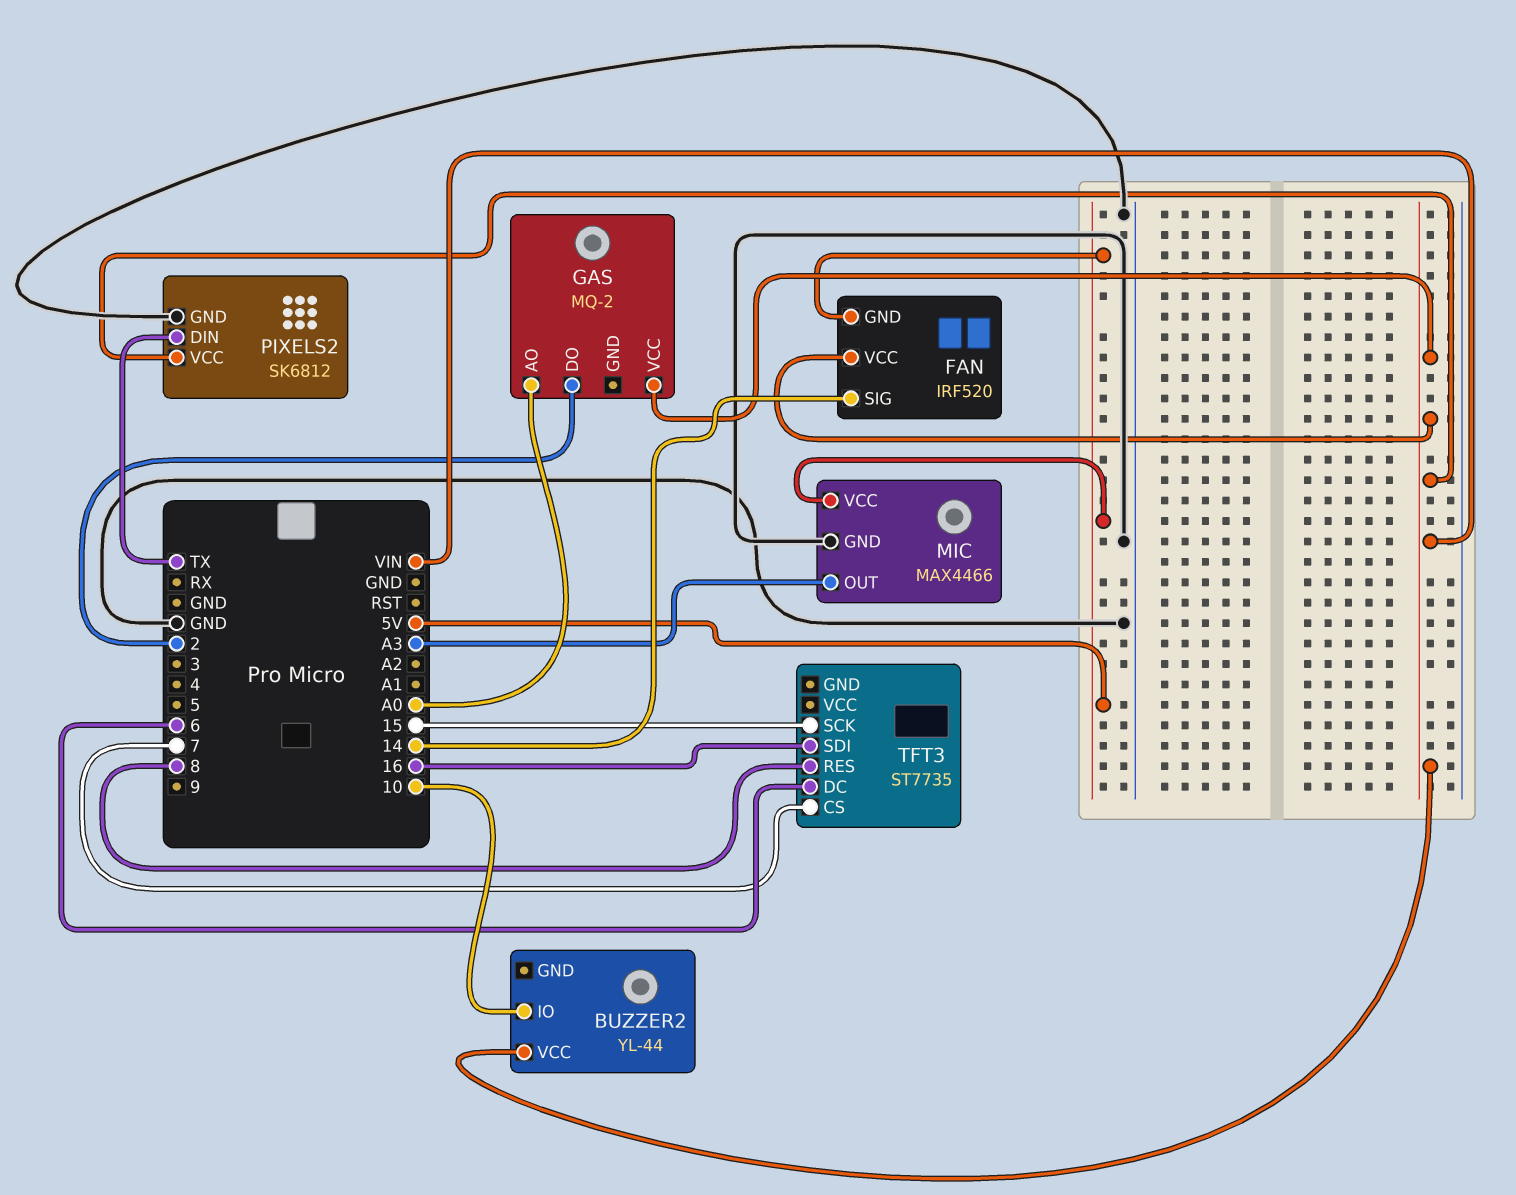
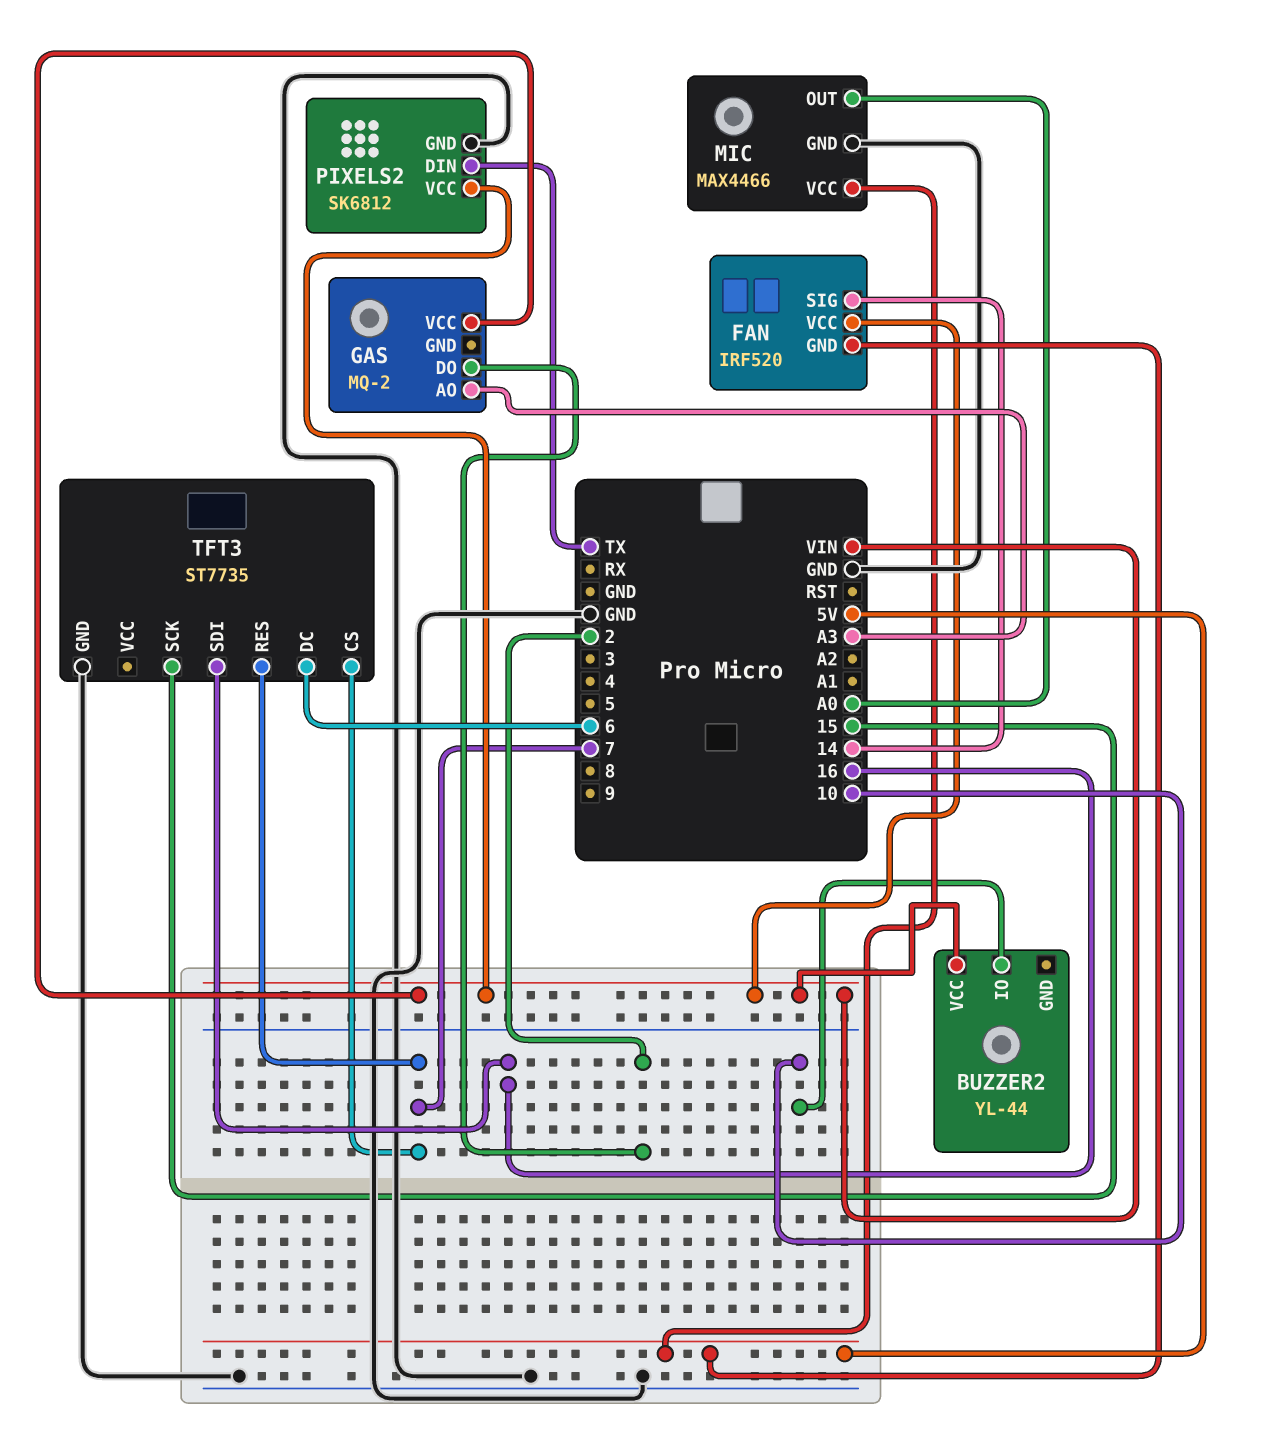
GAS pin AO: A0 -> A3
MIC pin OUT: A3 -> A0
TFT3 pin GND: none -> GND
TFT3 pin RES: 8 -> 7

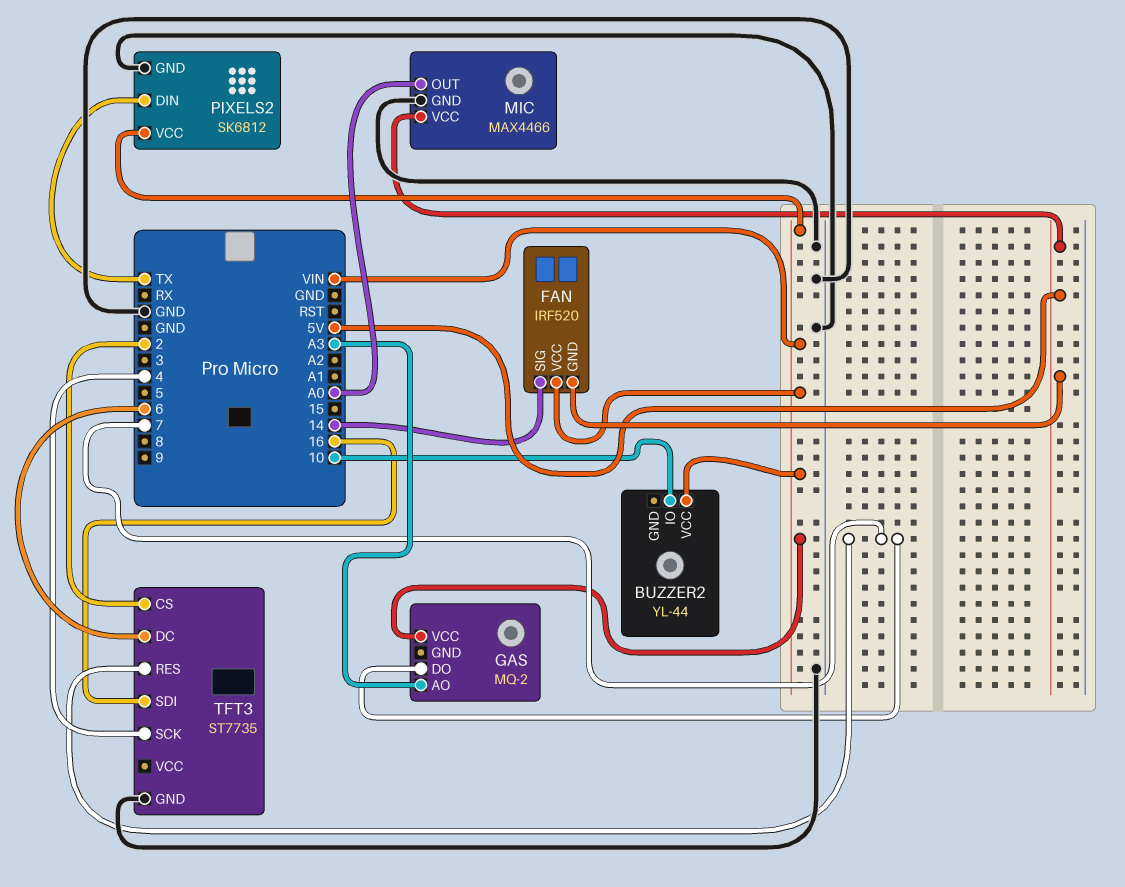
GAS pin DO: 2 -> 7
TFT3 pin CS: 7 -> 2
TFT3 pin SCK: 15 -> 4

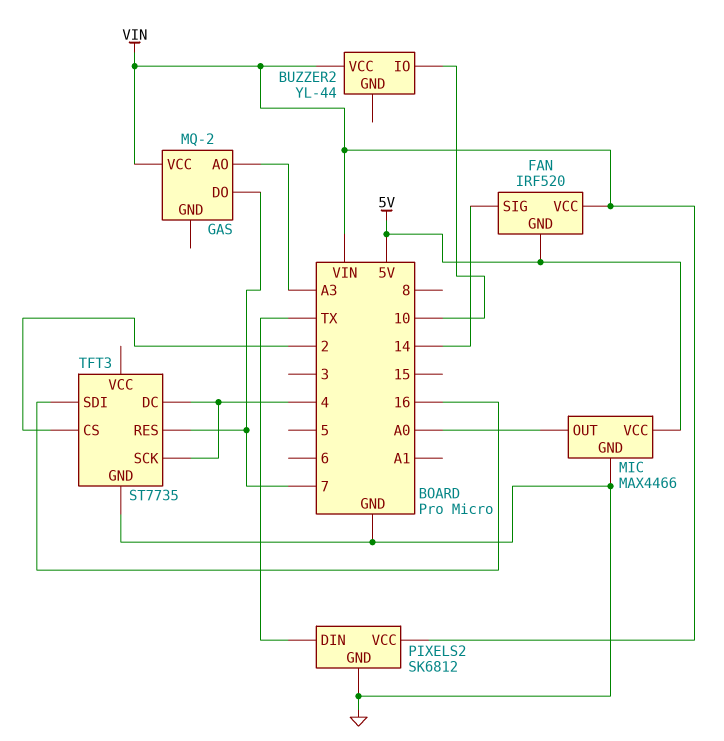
TFT3 pin DC: 6 -> 4

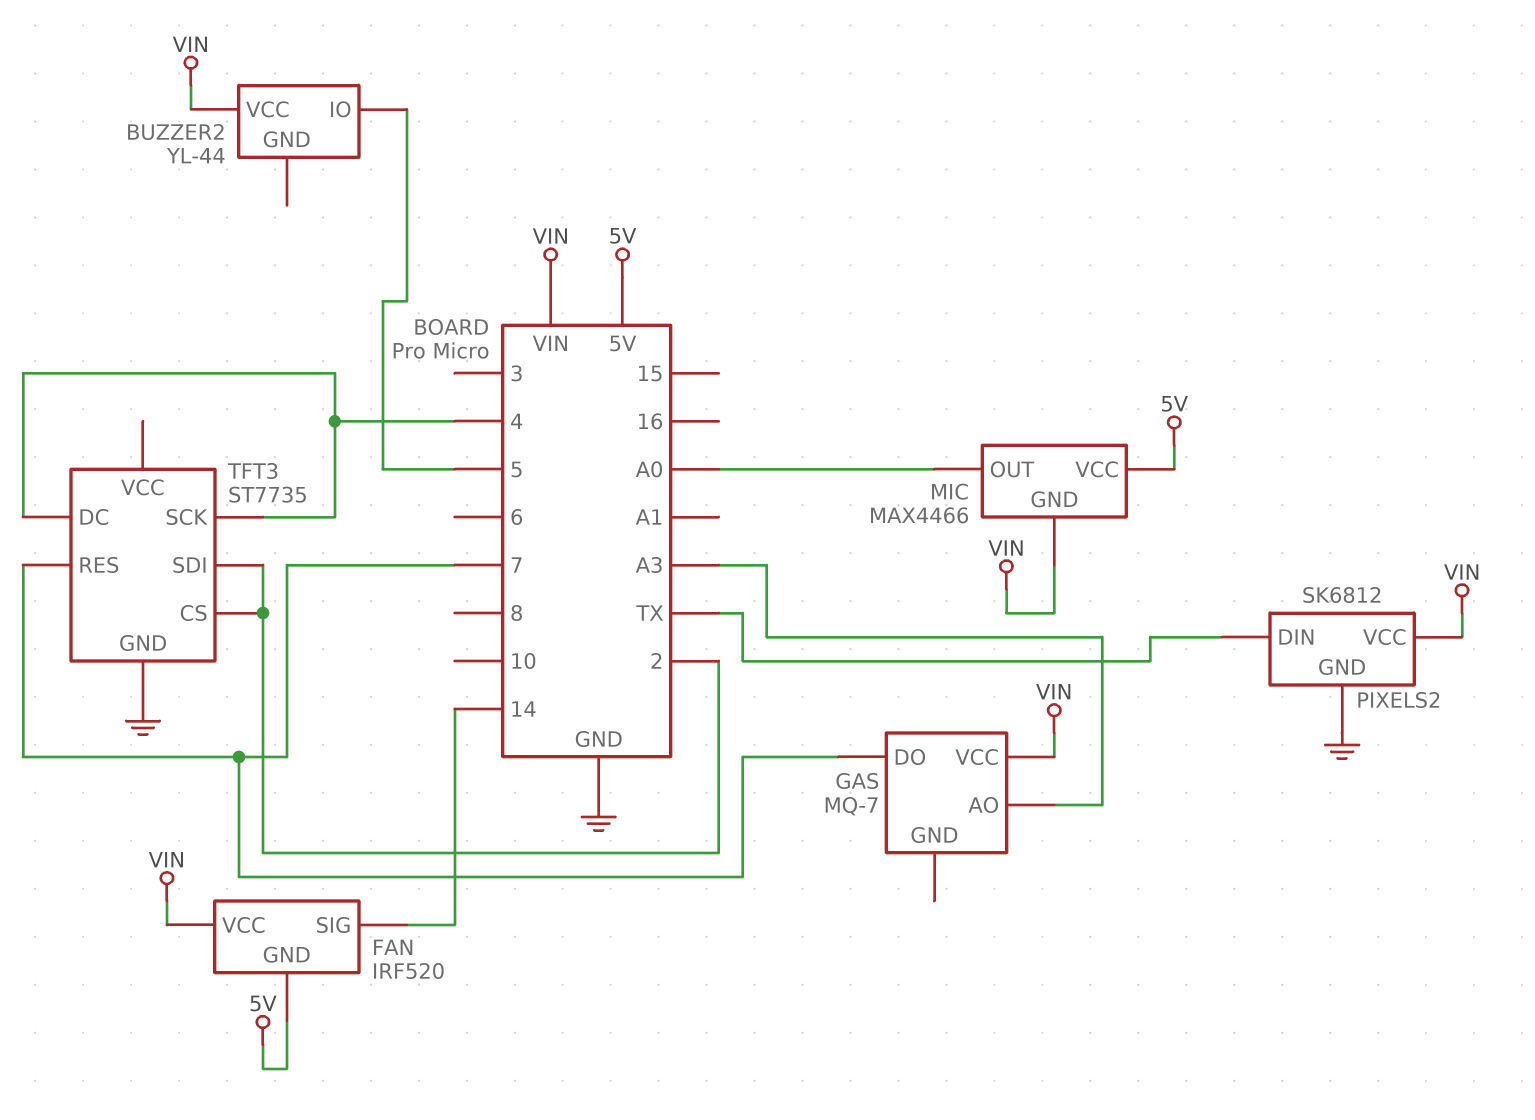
BUZZER2 pin IO: 10 -> 5
GAS: MQ-2 -> MQ-7
MIC pin GND: GND -> VIN
TFT3 pin SDI: 16 -> 2

